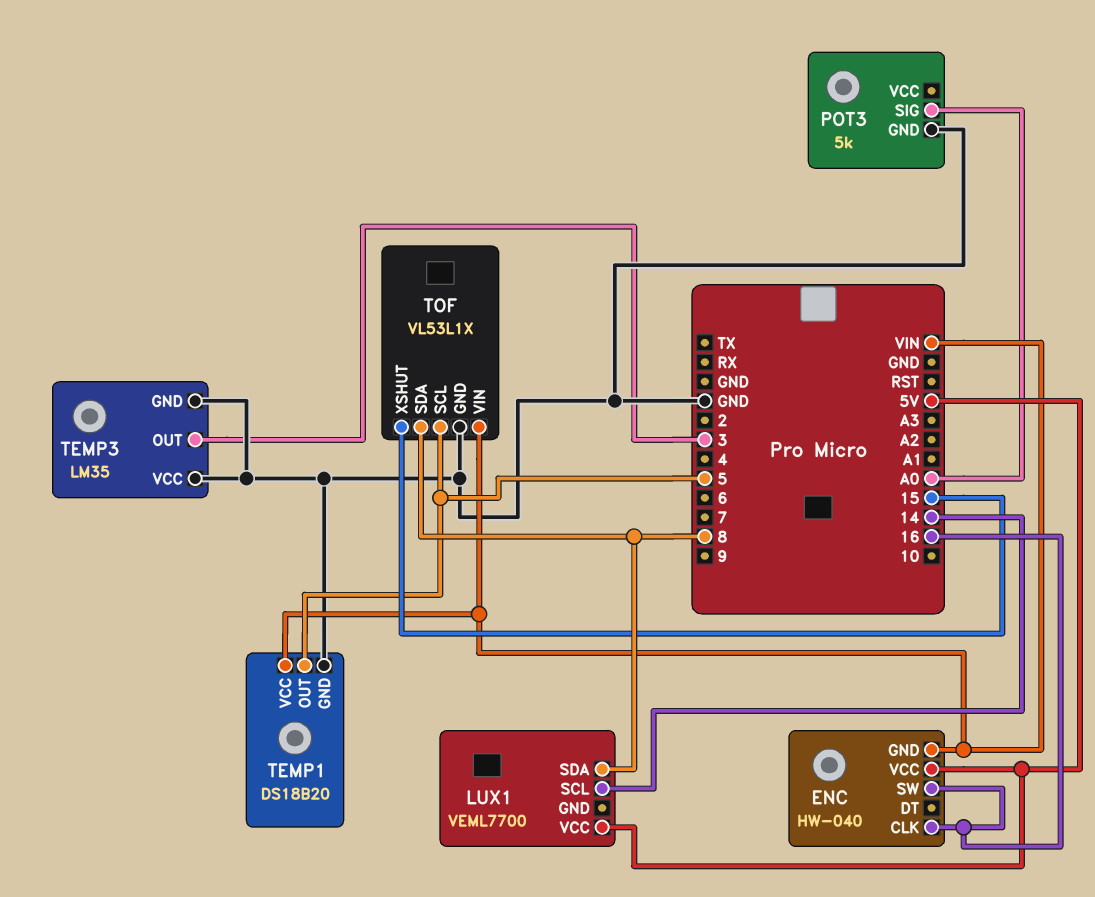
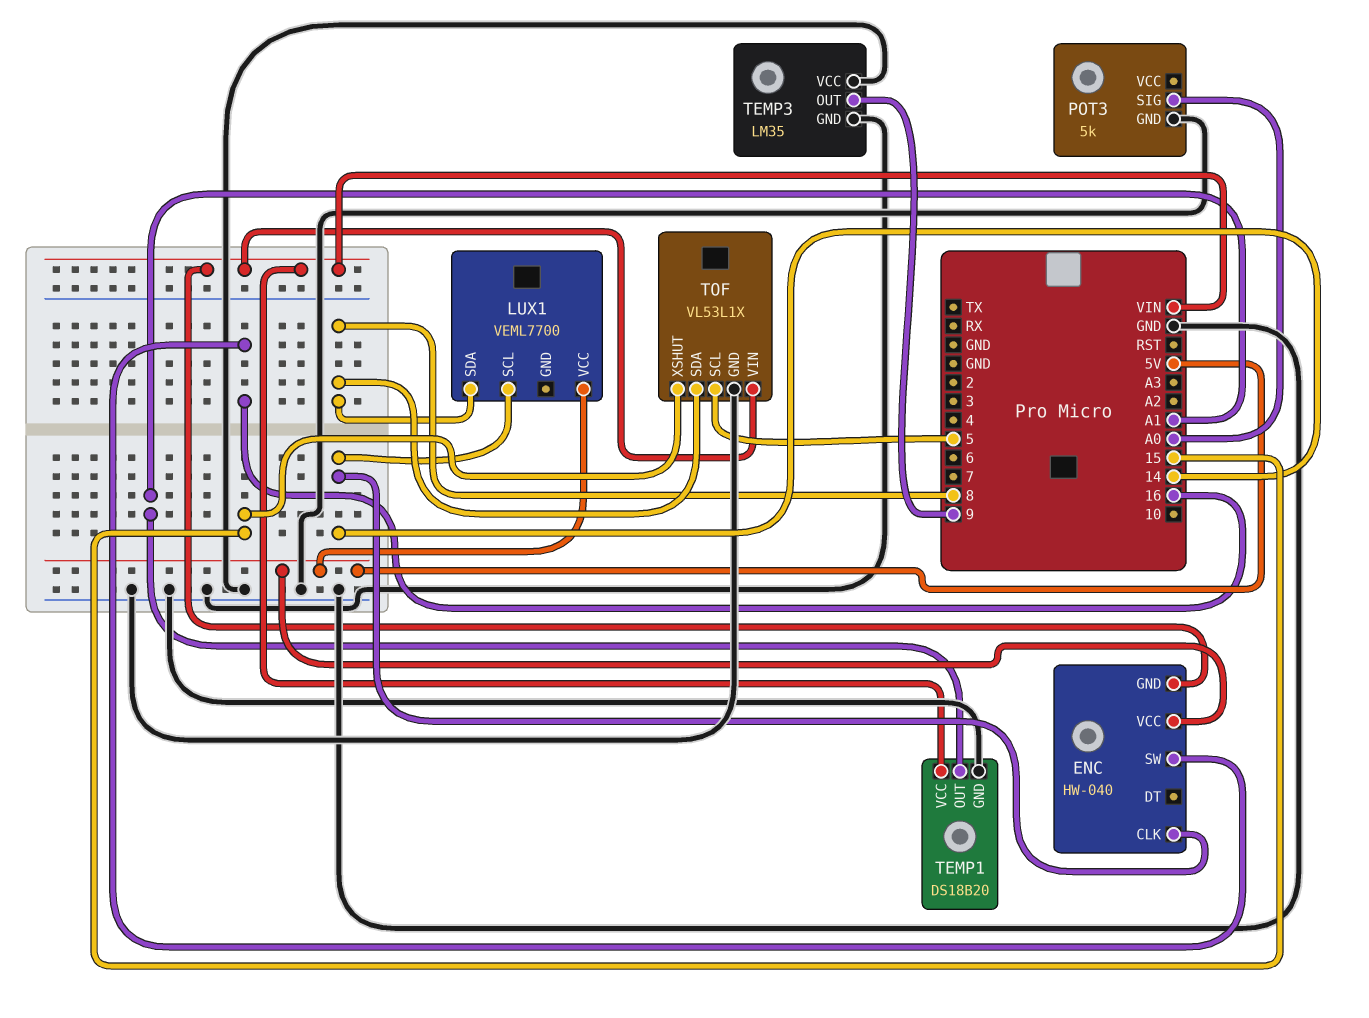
ENC pin CLK: 16 -> 14
TEMP1 pin OUT: 5 -> A1
TEMP3 pin OUT: 3 -> 9

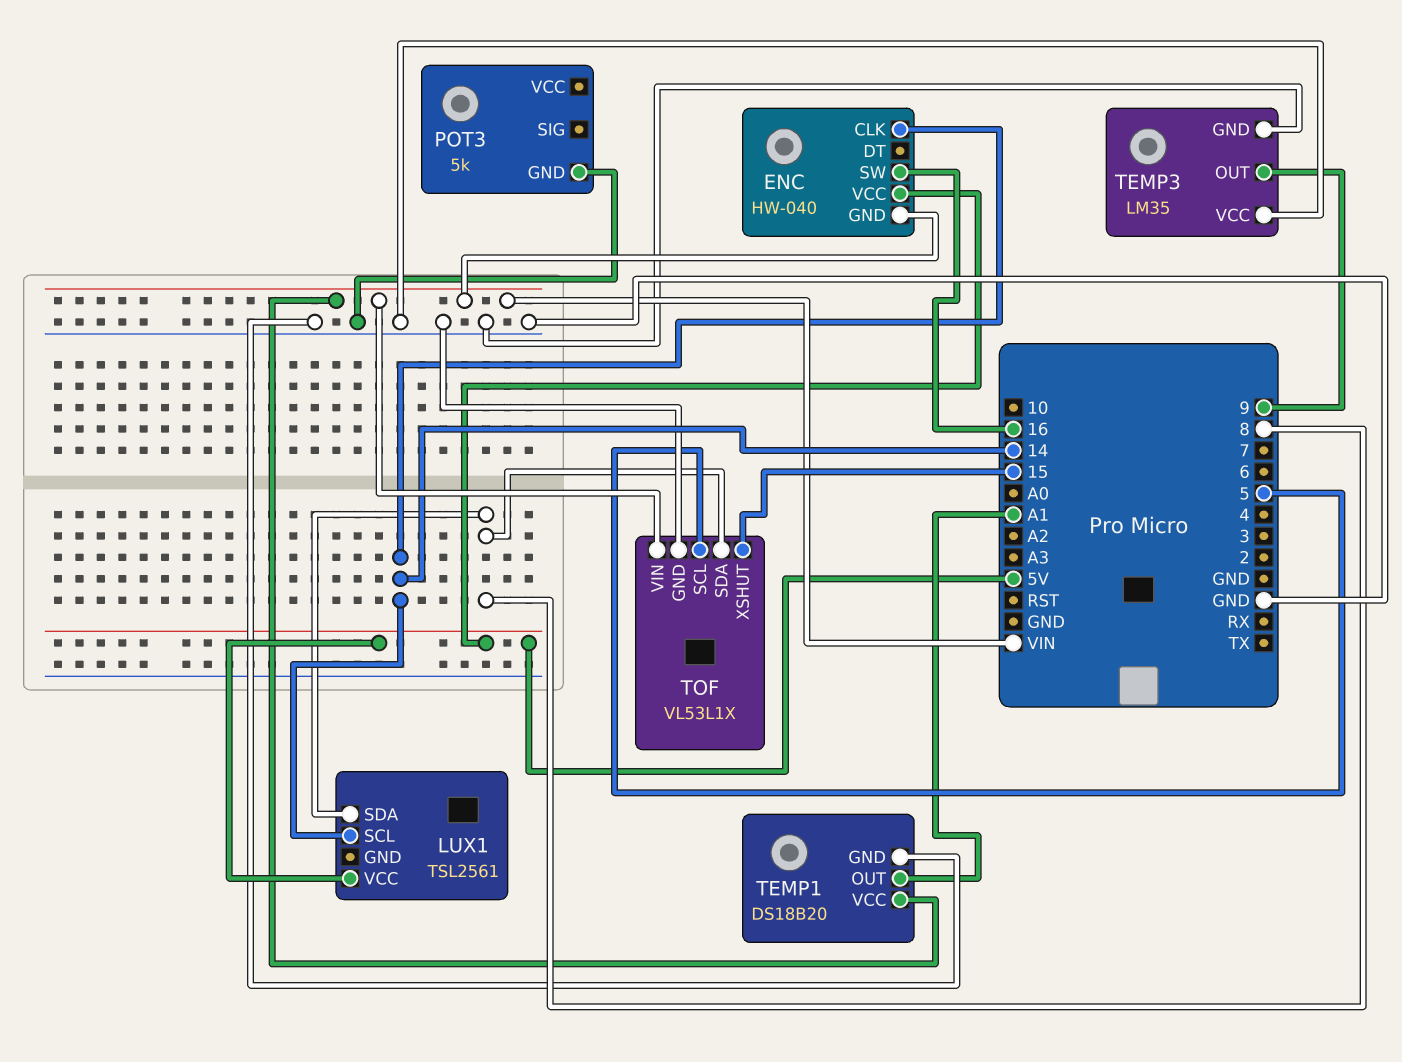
LUX1: VEML7700 -> TSL2561
POT3 pin SIG: A0 -> none

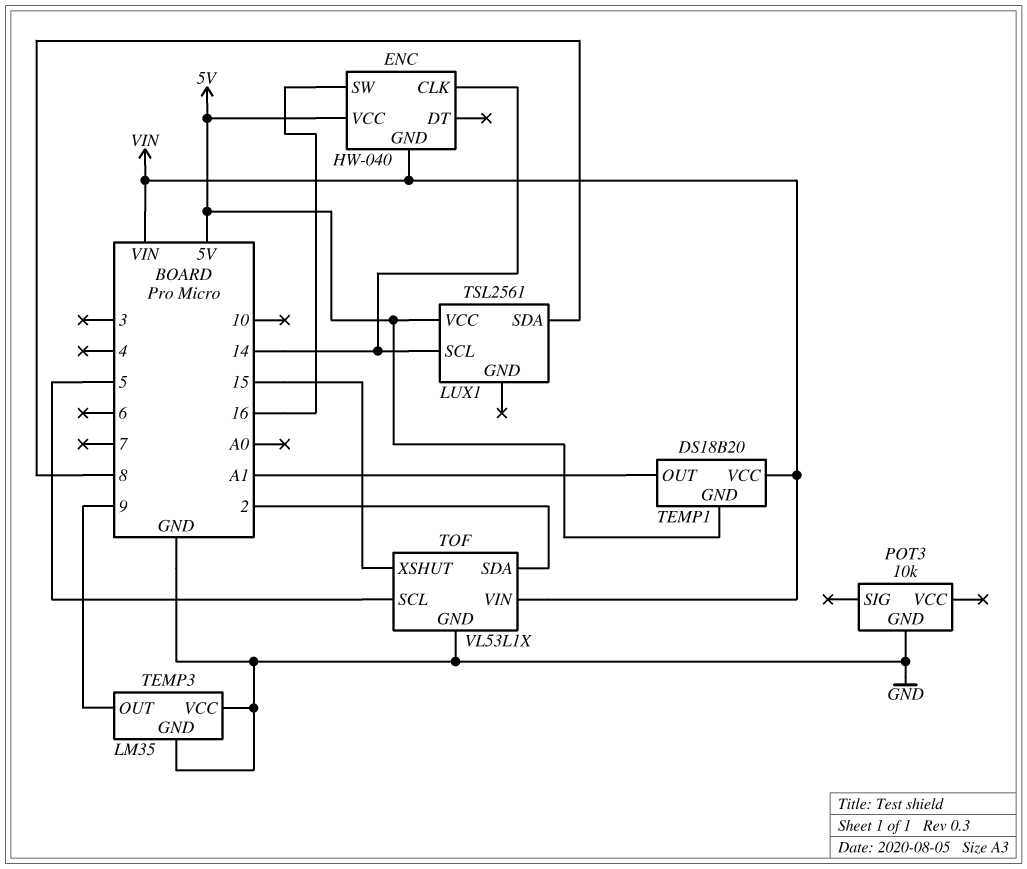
POT3: 5k -> 10k
TEMP1 pin GND: GND -> 5V
TOF pin SDA: 8 -> 2

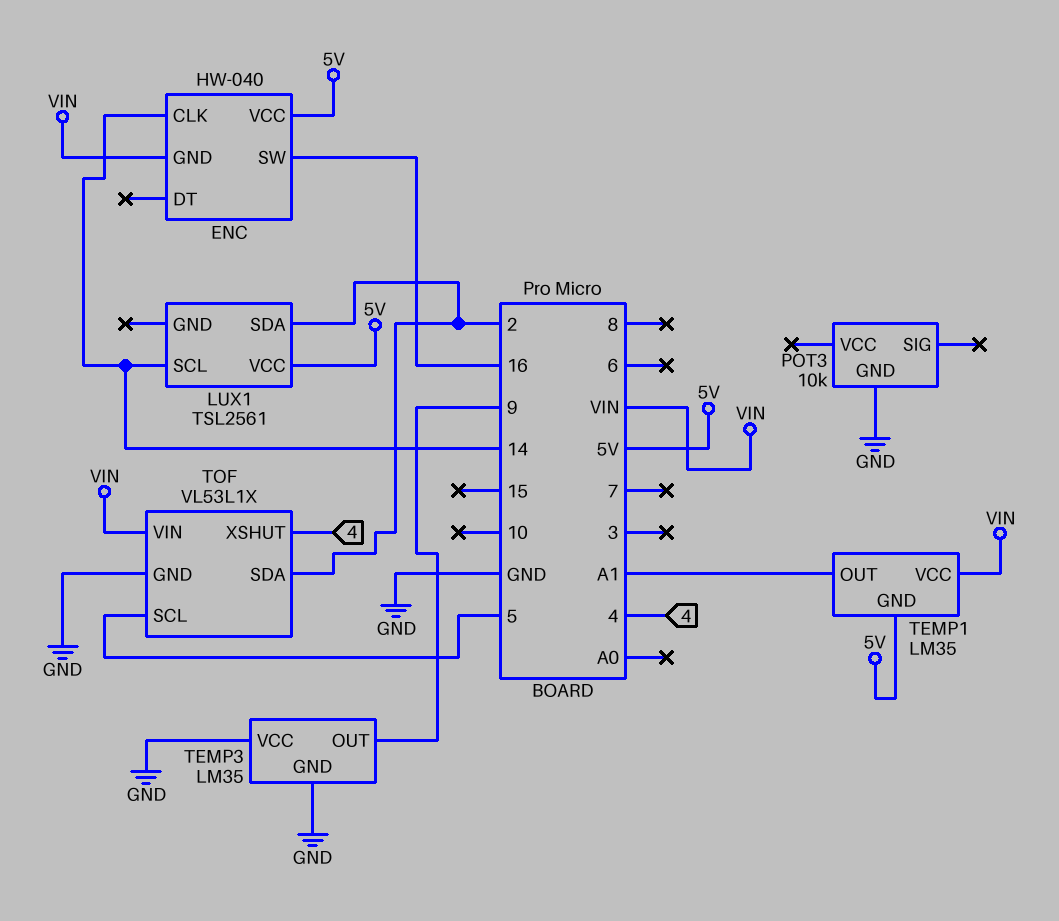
LUX1 pin SDA: 8 -> 2
TEMP1: DS18B20 -> LM35
TOF pin XSHUT: 15 -> 4

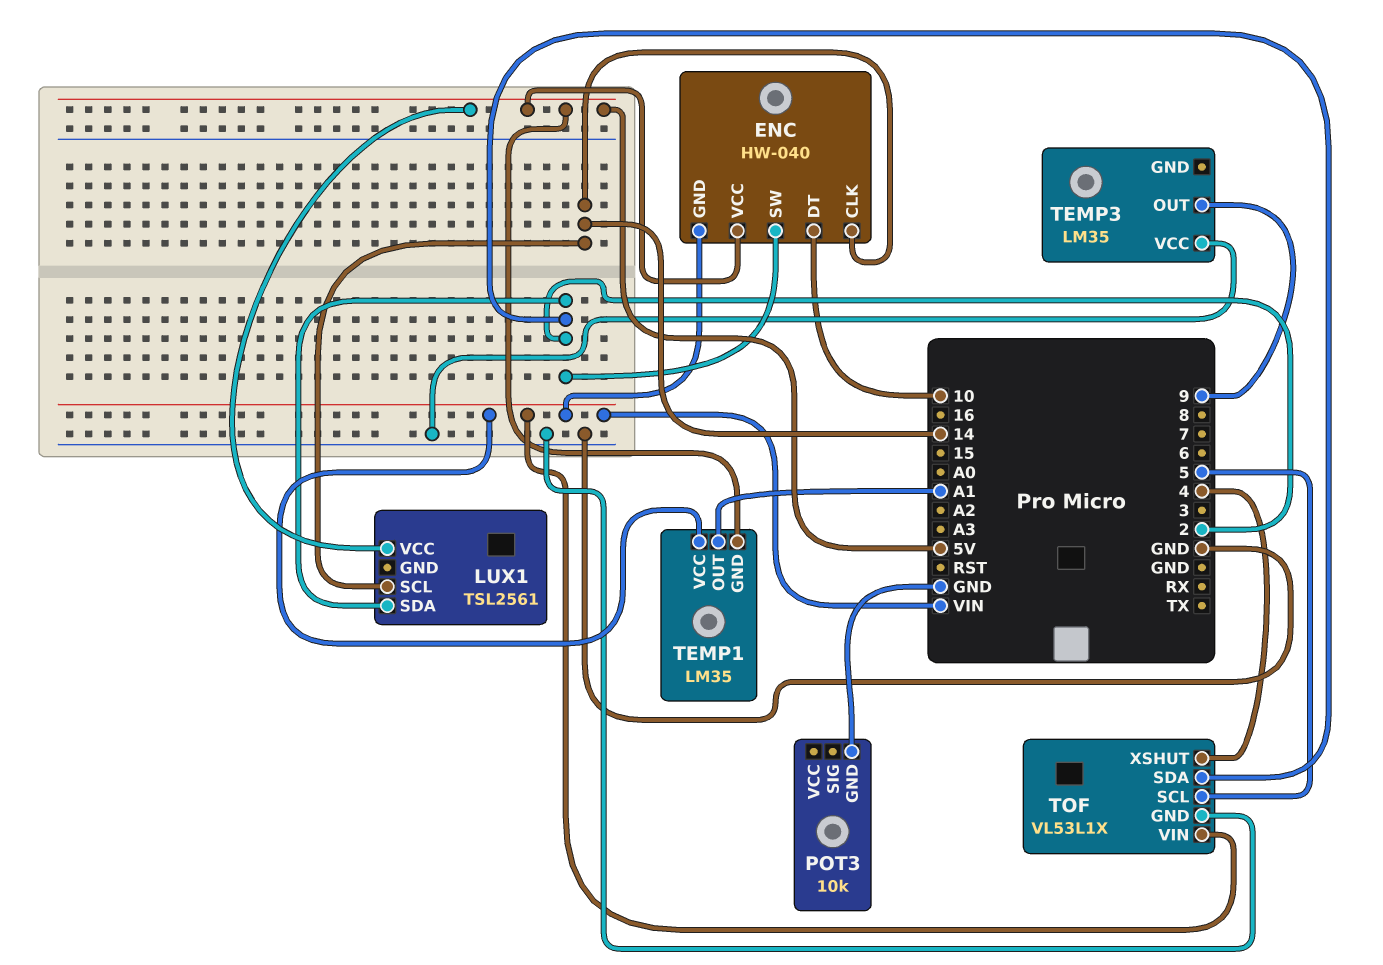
ENC pin DT: none -> 10
ENC pin SW: 16 -> 2
TEMP3 pin GND: GND -> none

